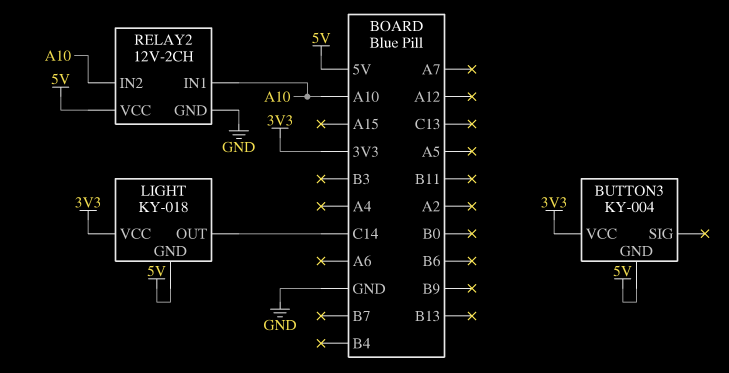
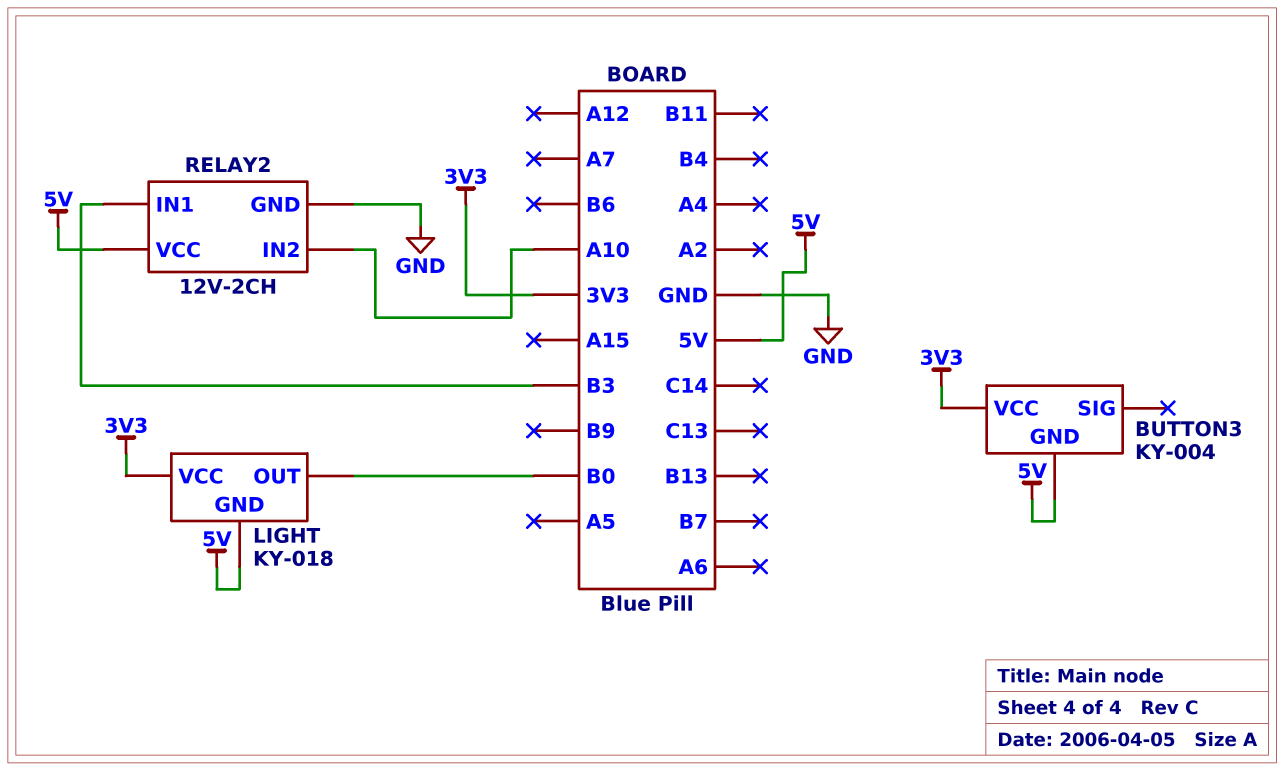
LIGHT pin OUT: C14 -> B0
RELAY2 pin IN1: A10 -> B3

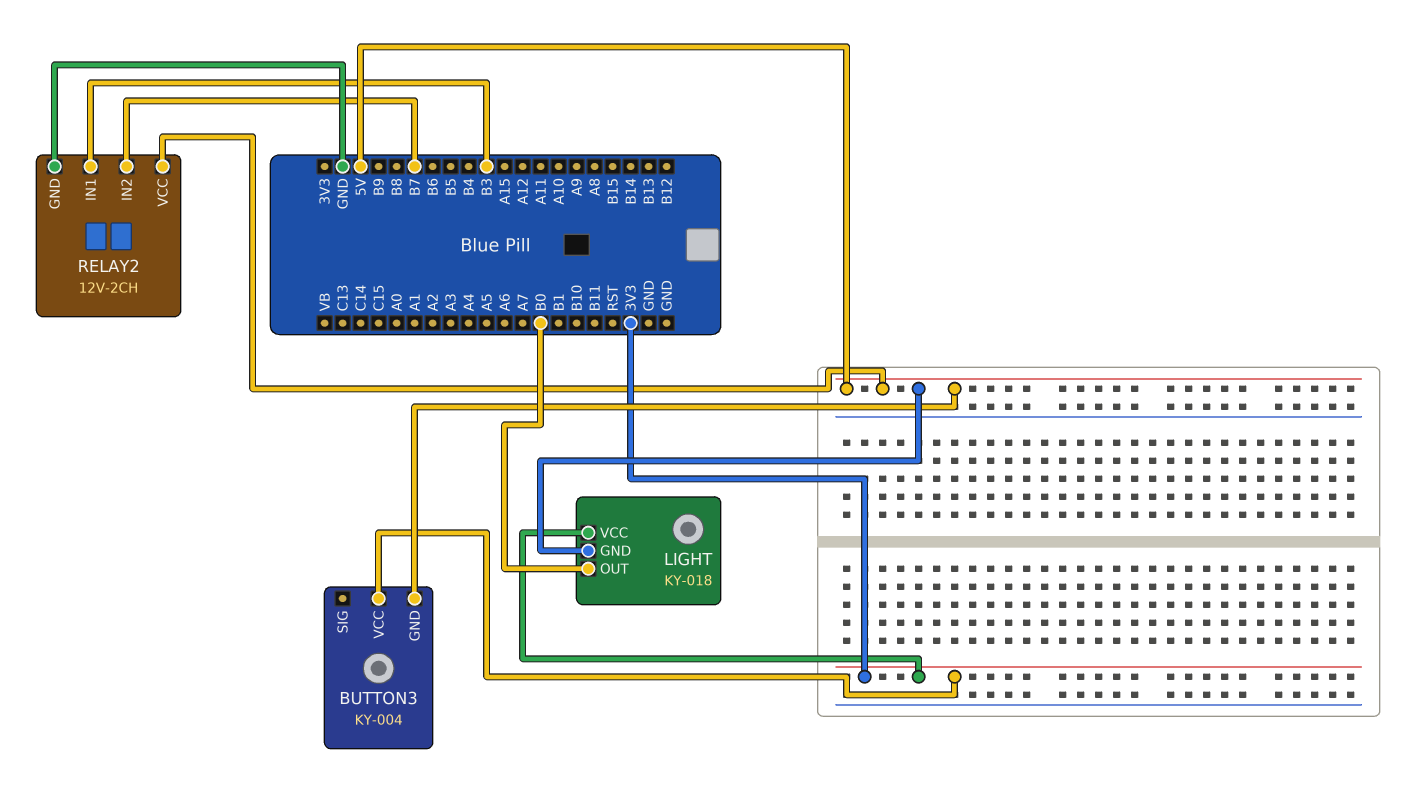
RELAY2 pin IN2: A10 -> B7

